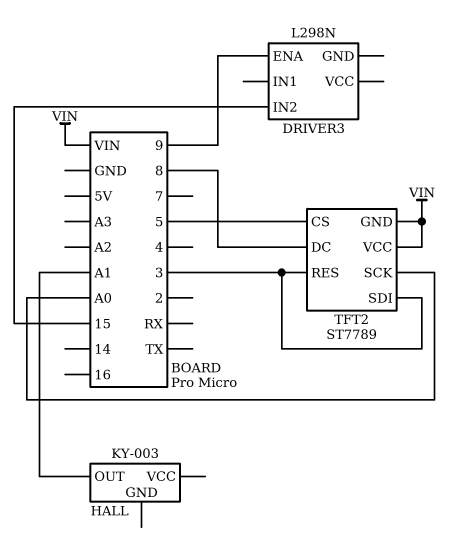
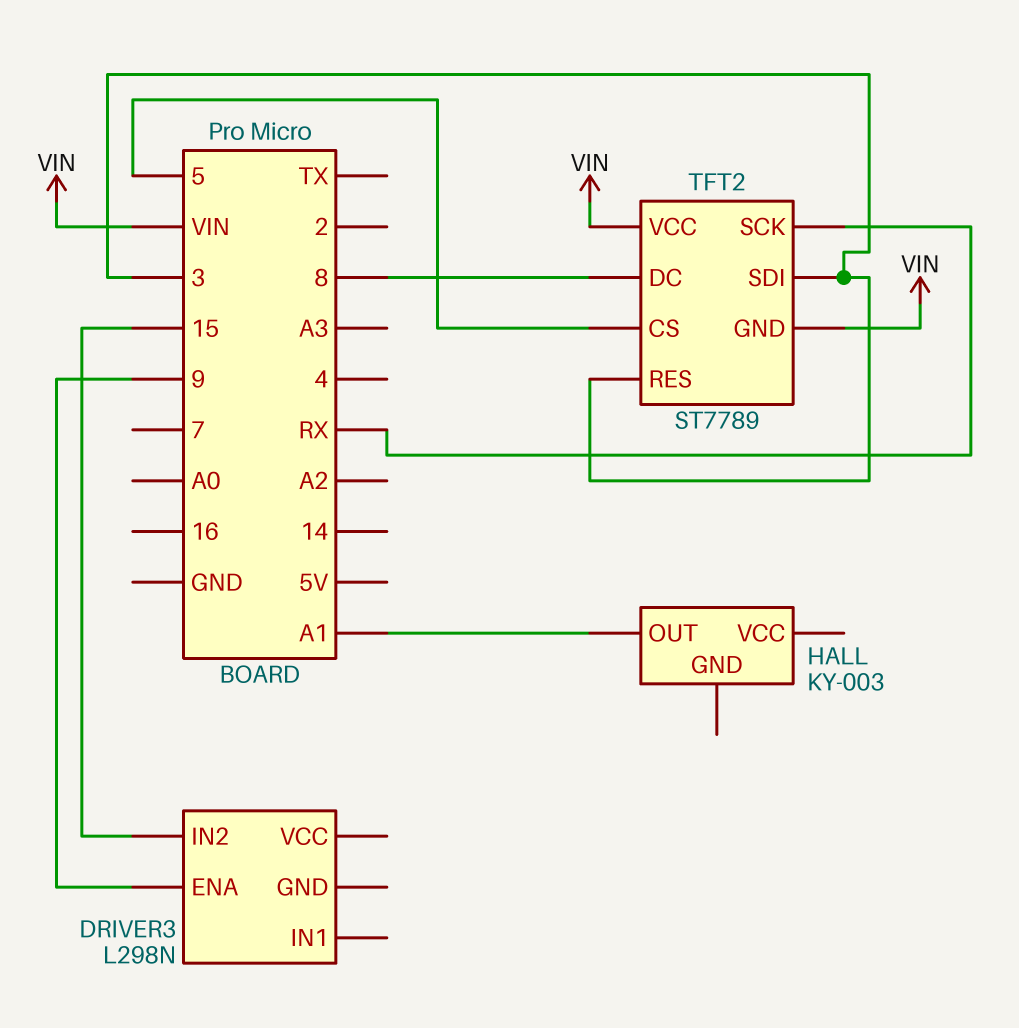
TFT2 pin SCK: A0 -> RX

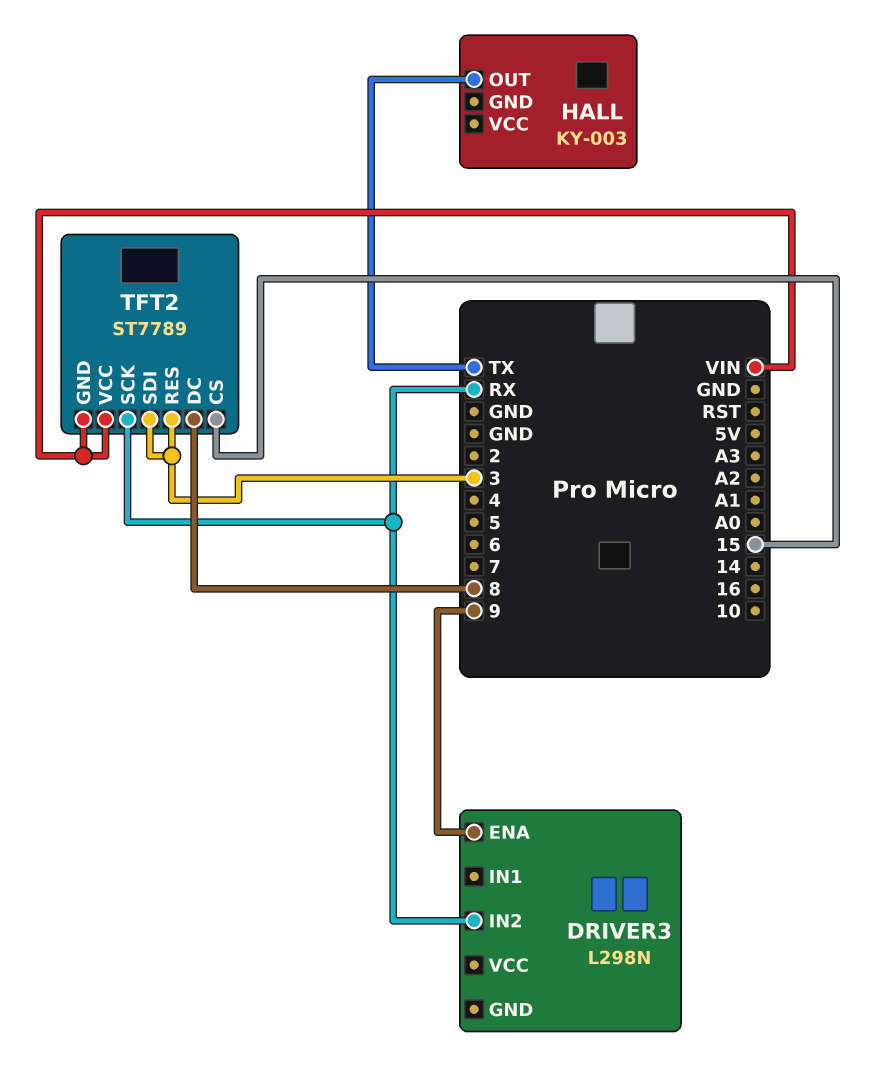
DRIVER3 pin IN2: 15 -> RX
HALL pin OUT: A1 -> TX
TFT2 pin CS: 5 -> 15

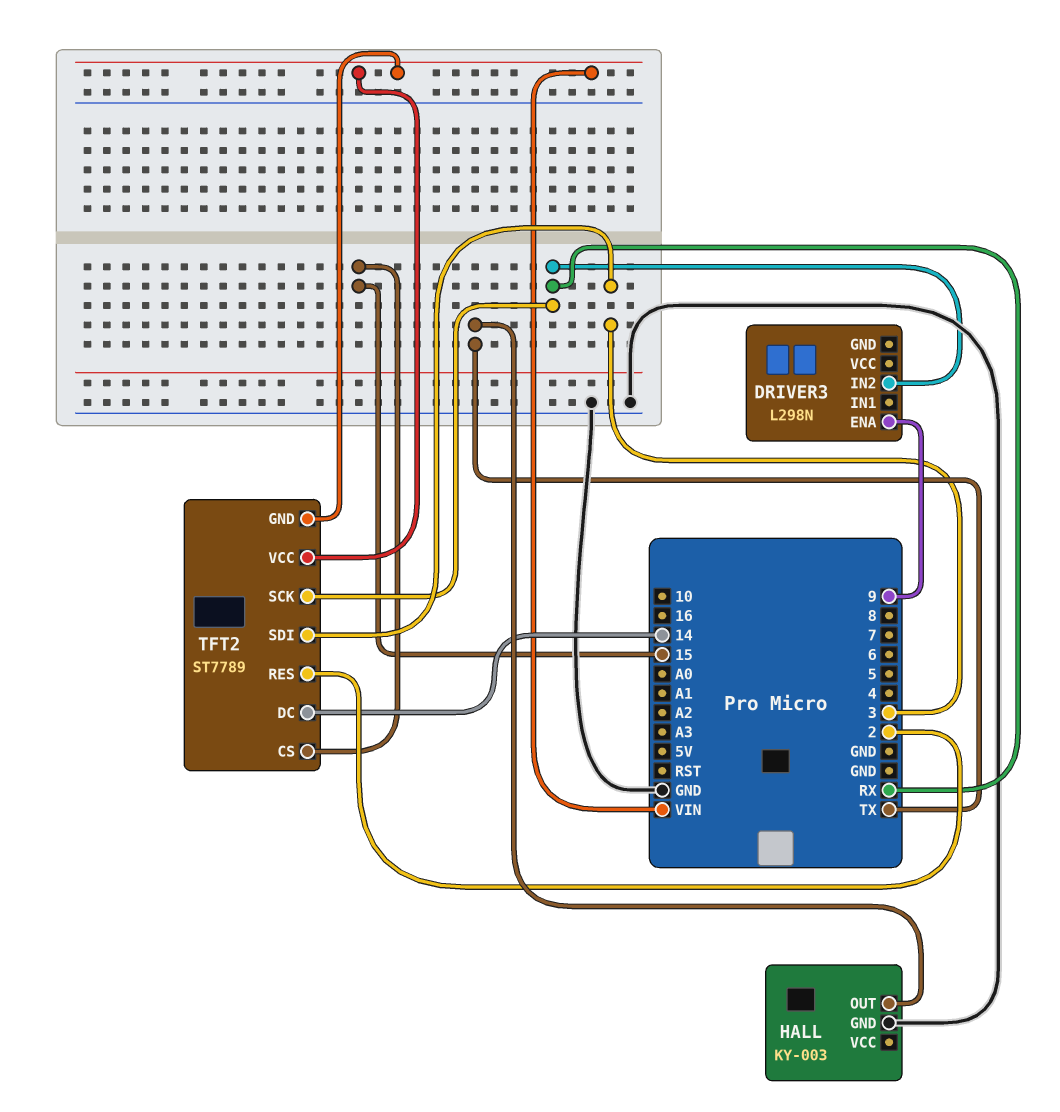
HALL pin GND: none -> GND
TFT2 pin DC: 8 -> 14
TFT2 pin RES: 3 -> 2

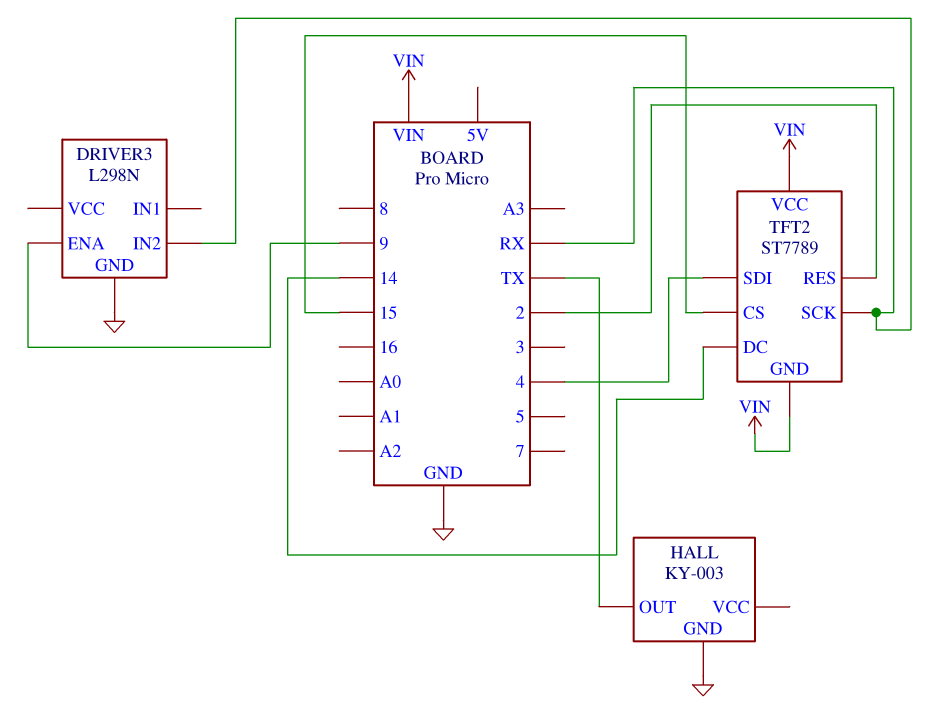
DRIVER3 pin GND: none -> GND
TFT2 pin SDI: 3 -> 4

